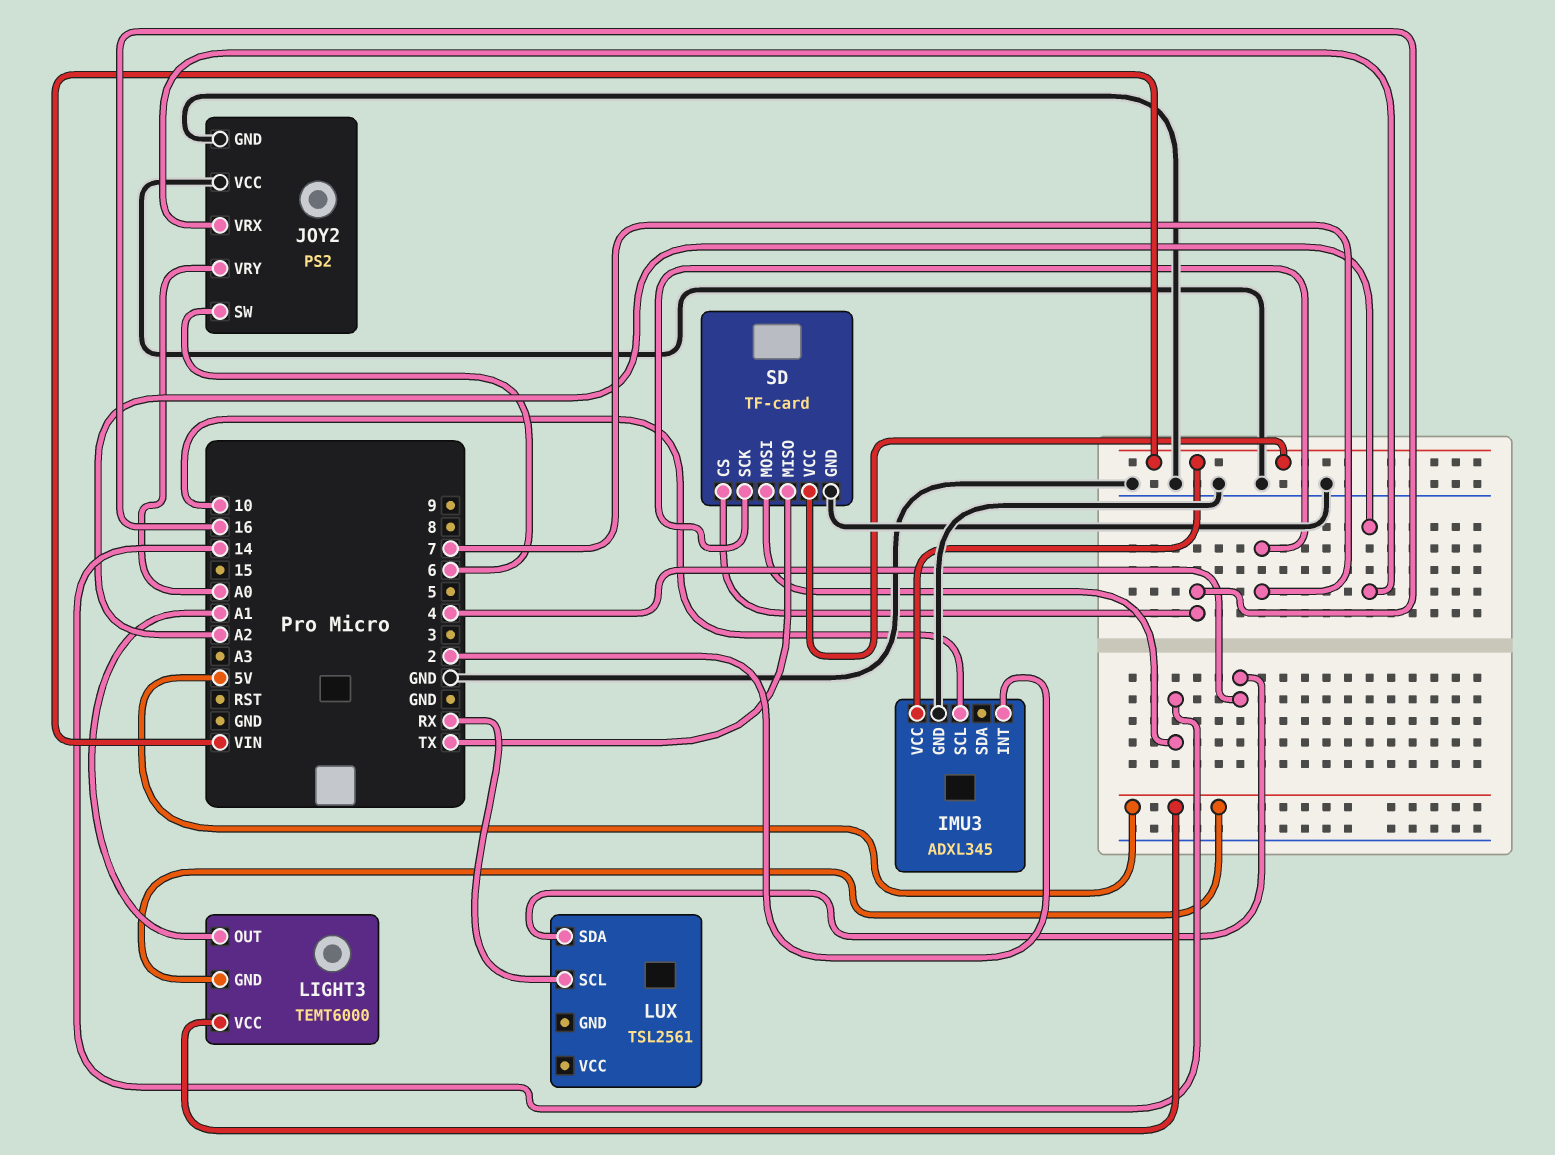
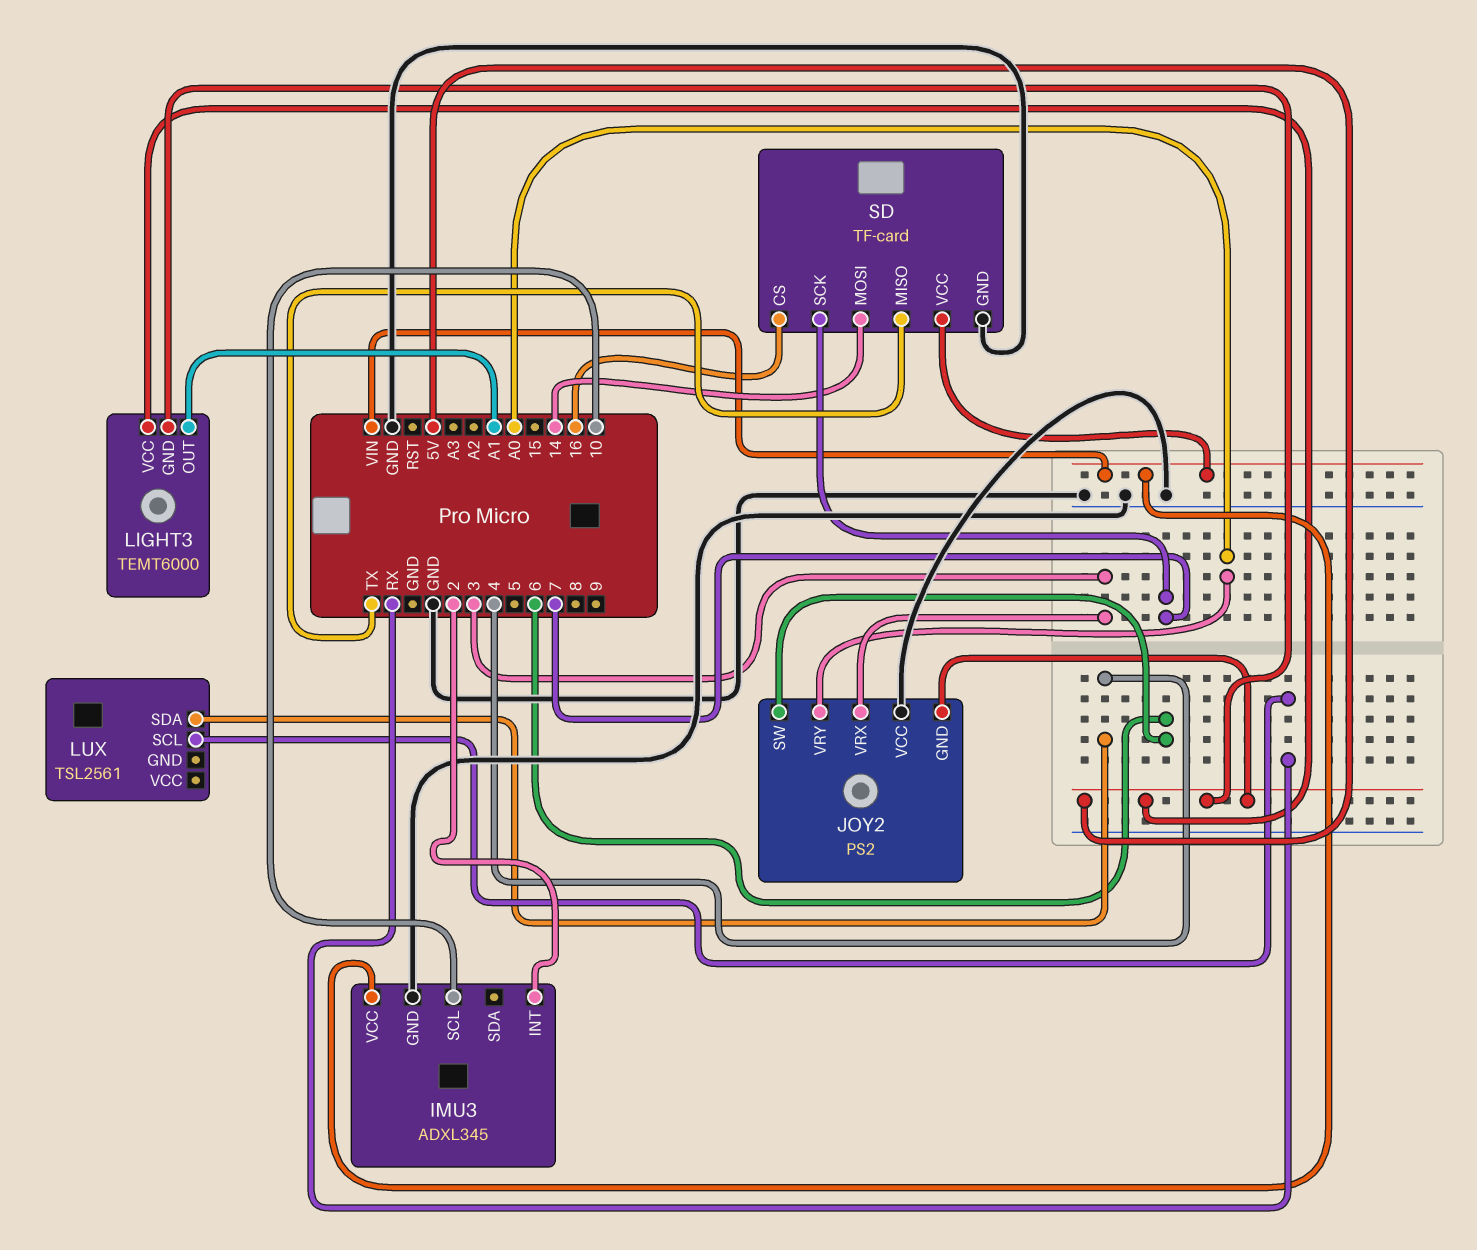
JOY2 pin GND: GND -> 5V
JOY2 pin VRX: A2 -> 3

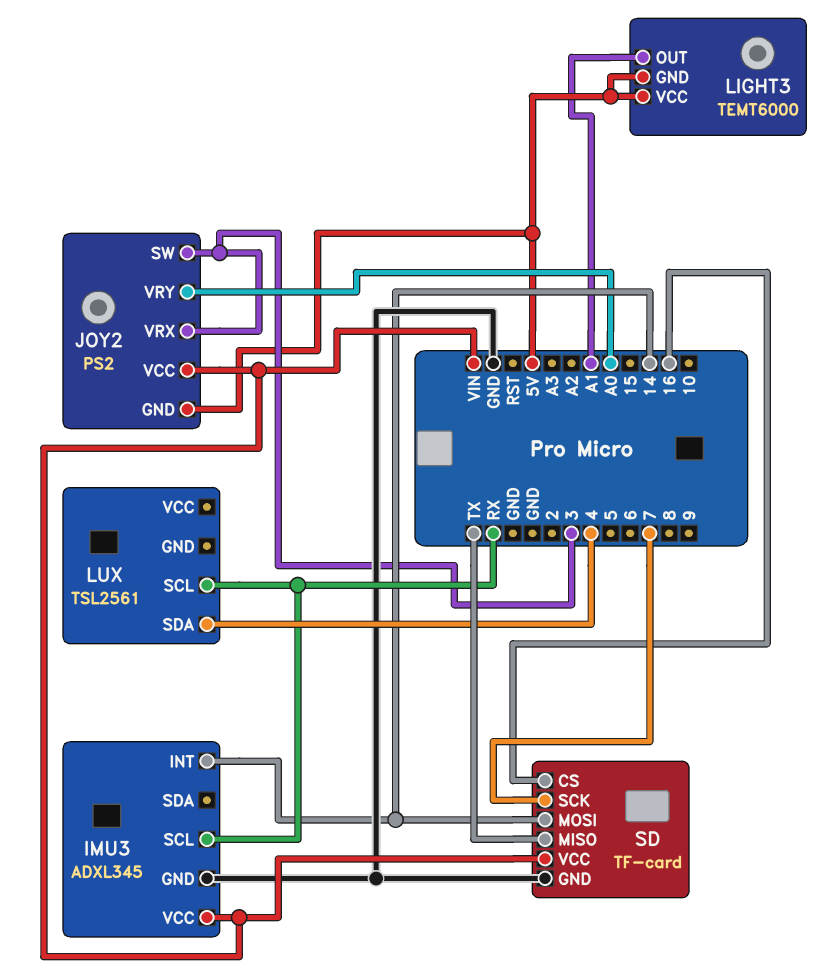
IMU3 pin INT: 2 -> 14
IMU3 pin SCL: 10 -> RX
JOY2 pin SW: 6 -> 3
JOY2 pin VCC: GND -> VIN

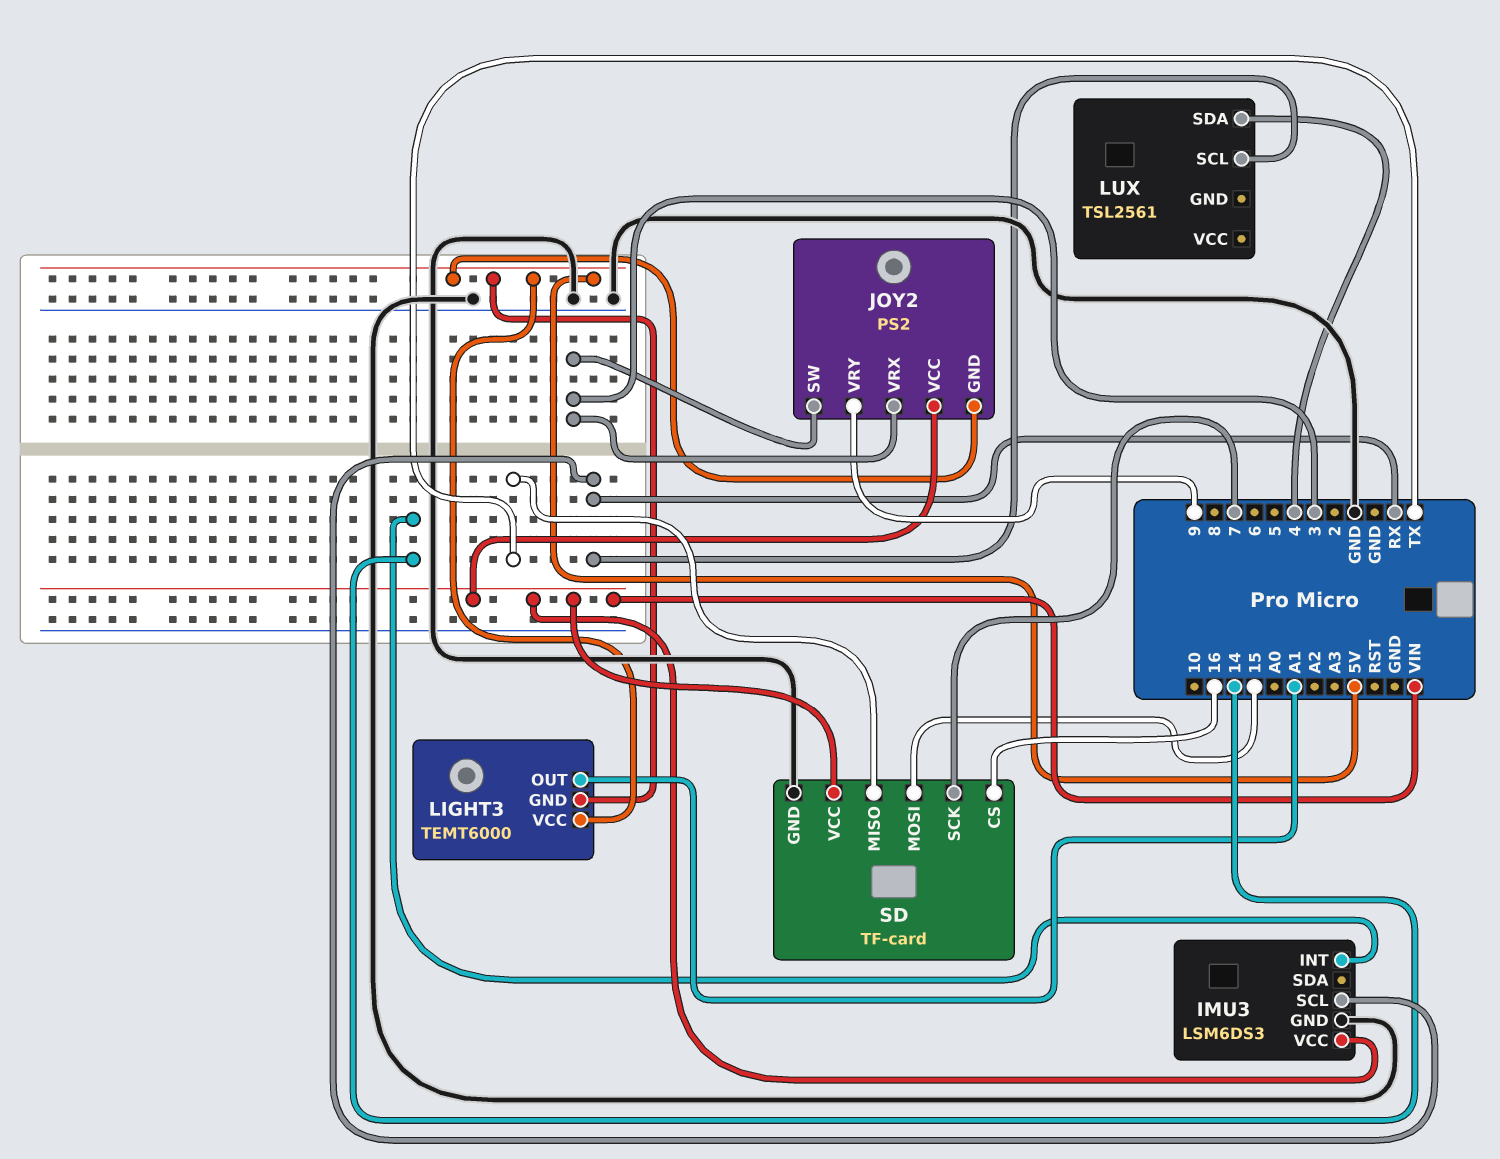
IMU3: ADXL345 -> LSM6DS3
JOY2 pin VRY: A0 -> 9
SD pin MOSI: 14 -> 15

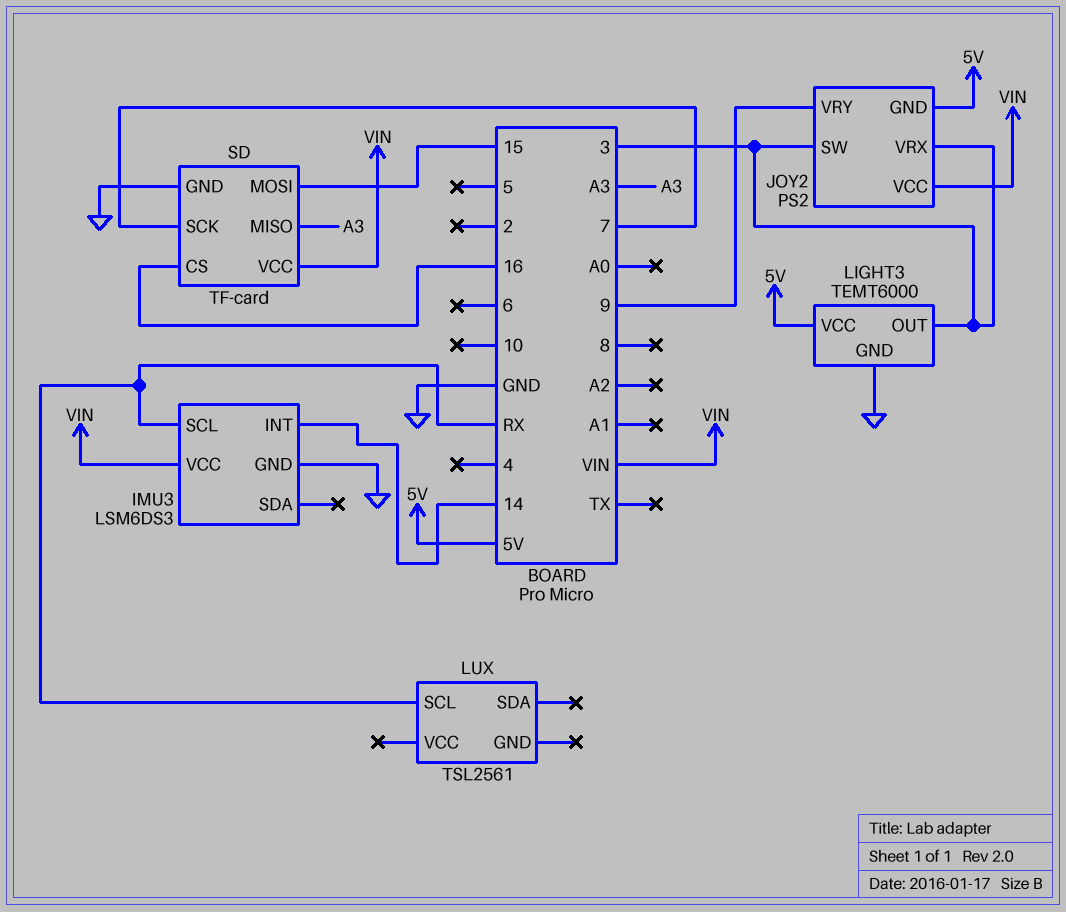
LIGHT3 pin GND: 5V -> GND
LIGHT3 pin OUT: A1 -> 3
LUX pin SDA: 4 -> none
SD pin MISO: TX -> A3

